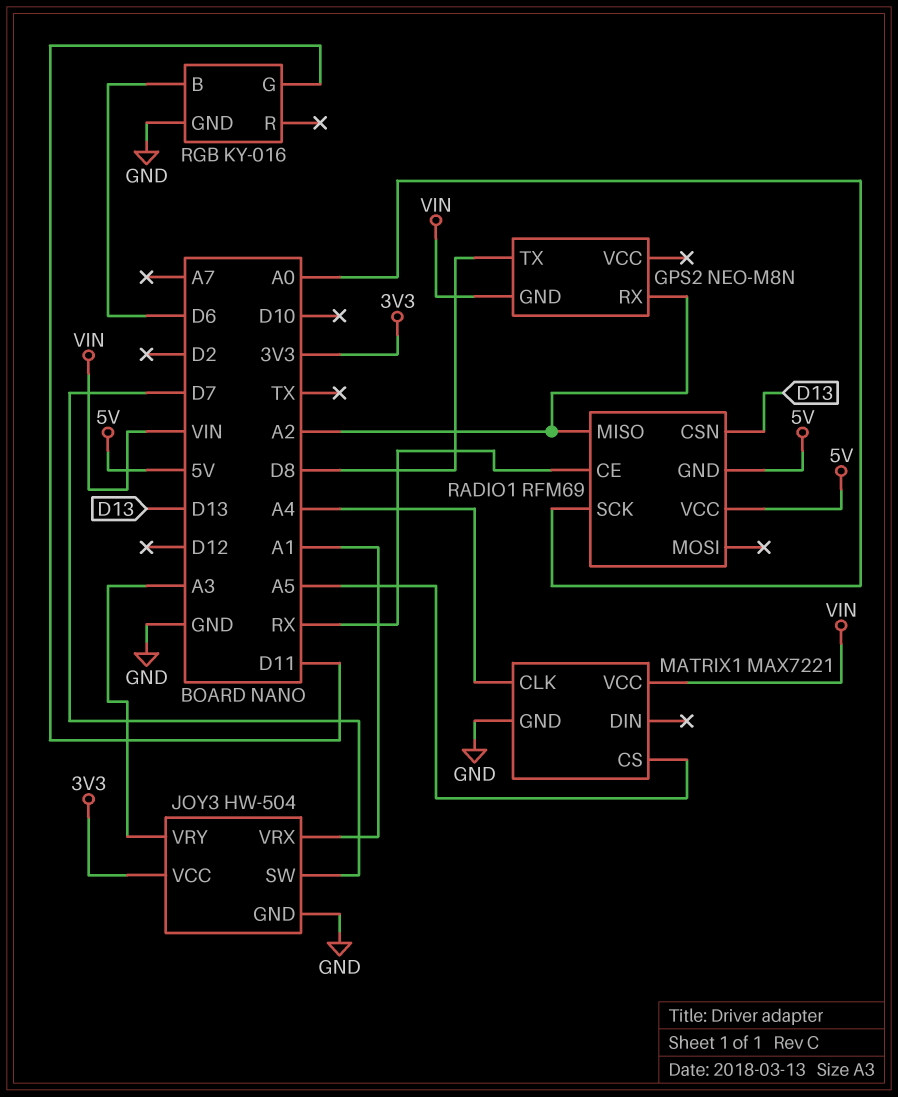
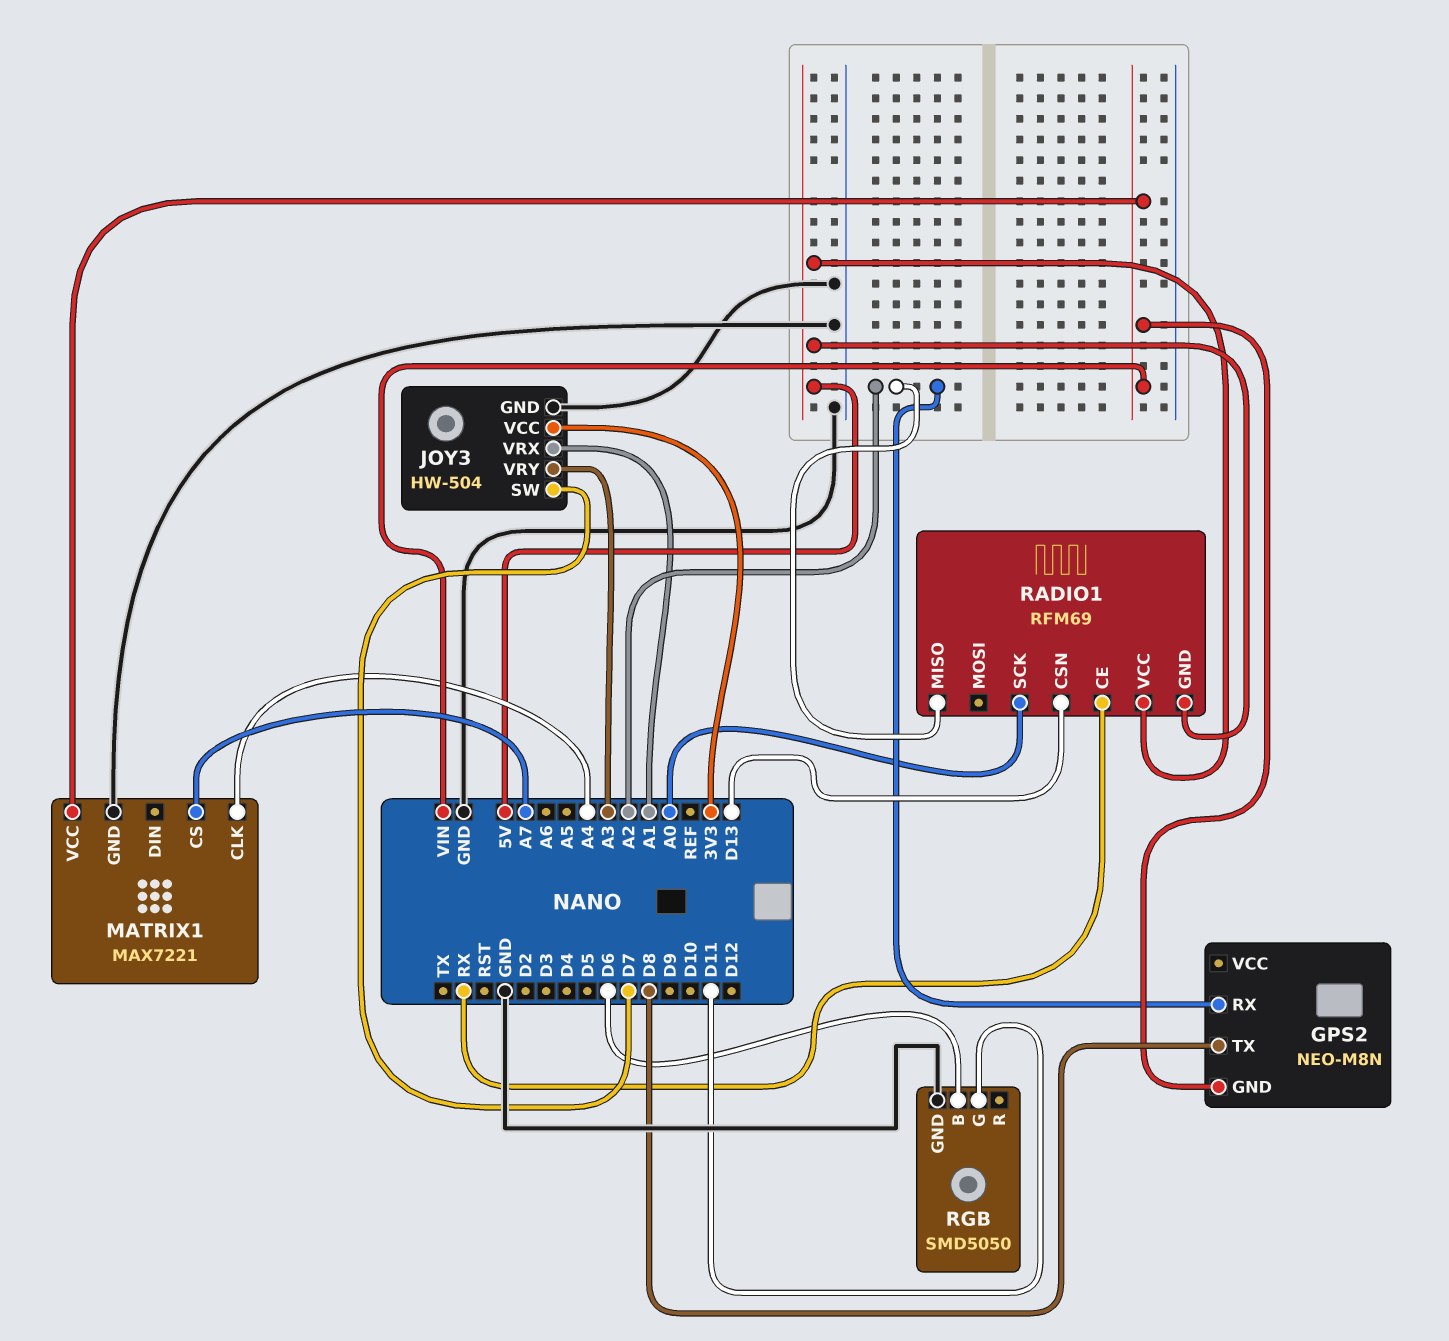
MATRIX1 pin CS: A5 -> A7
RGB: KY-016 -> SMD5050

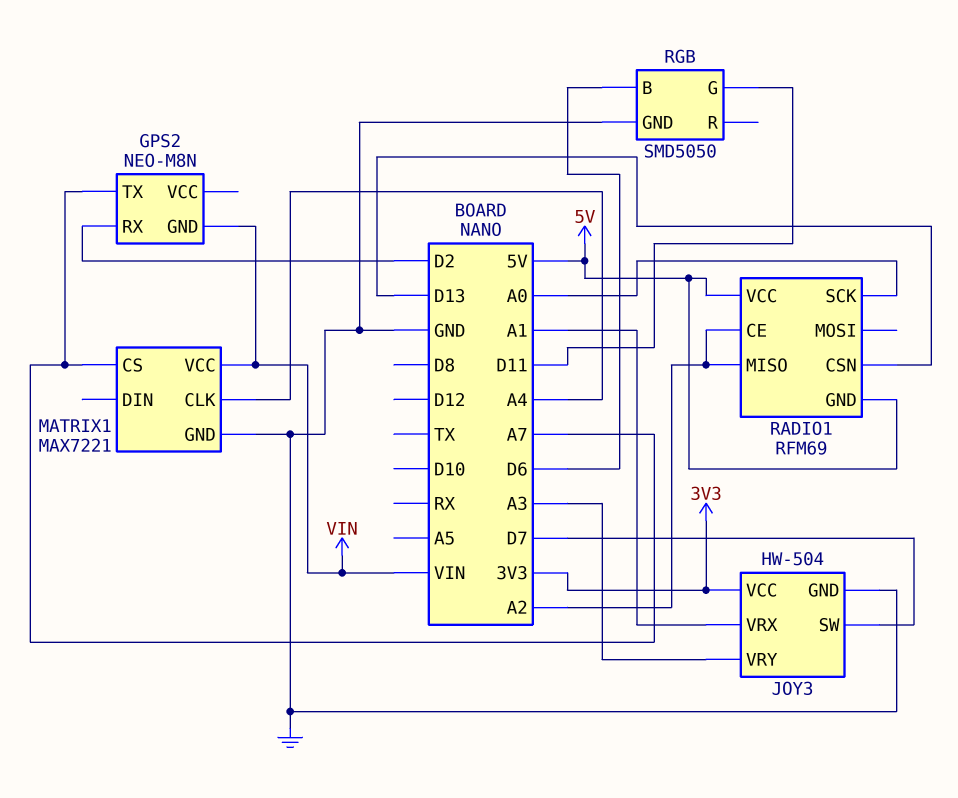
GPS2 pin RX: A2 -> D2
GPS2 pin TX: D8 -> A7
RADIO1 pin CE: RX -> A2

